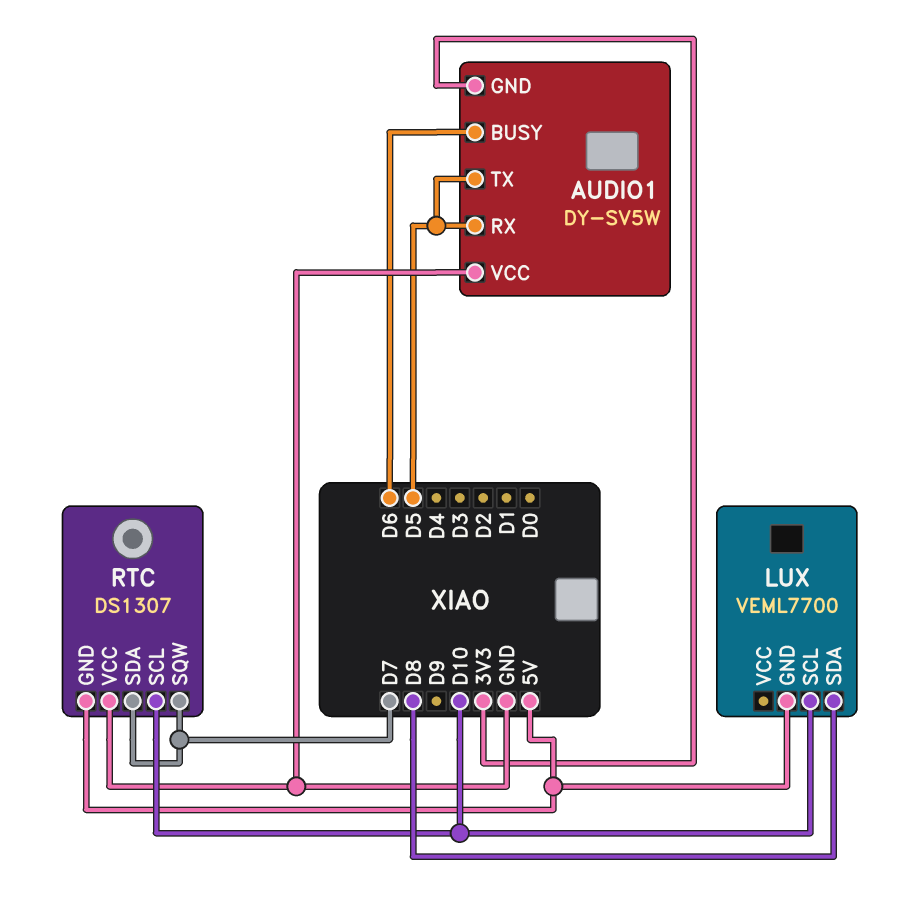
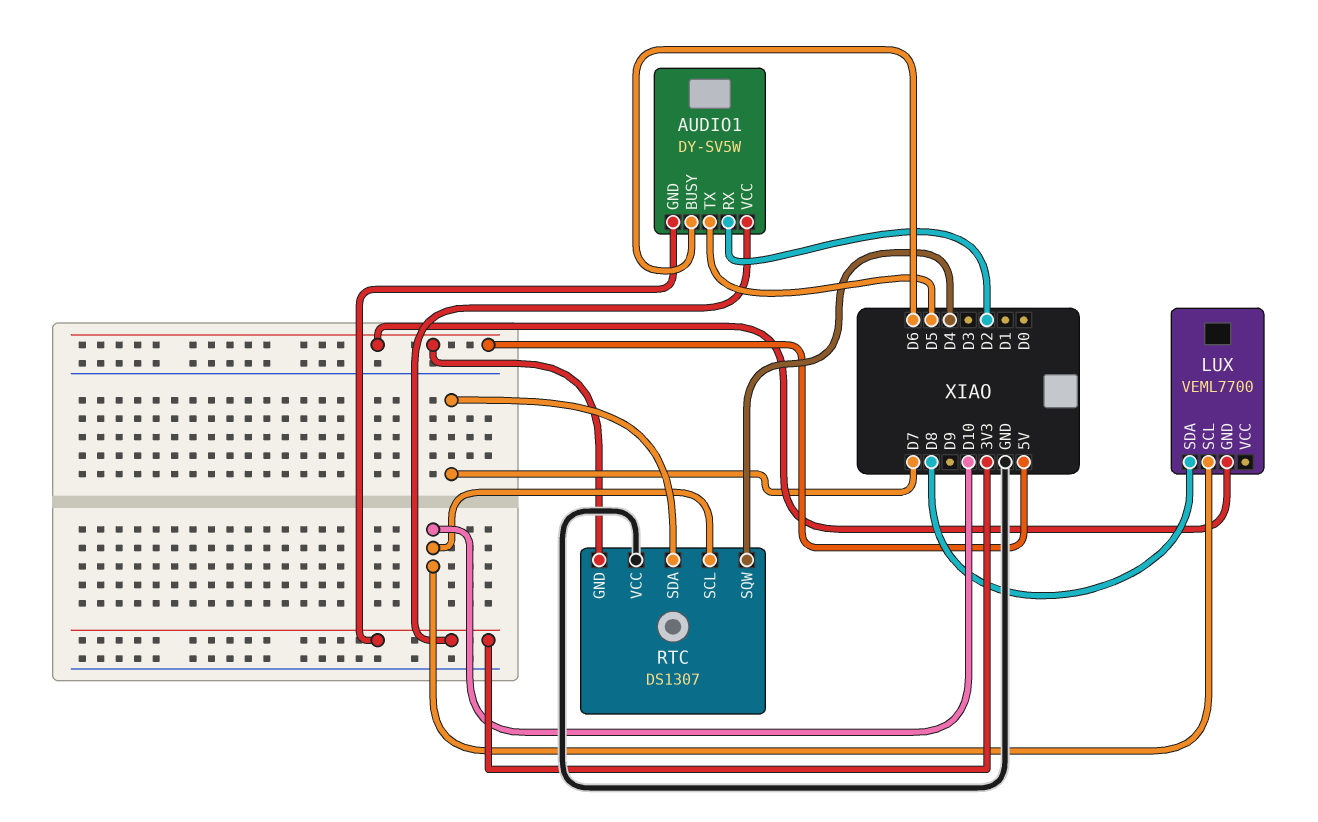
AUDIO1 pin RX: D5 -> D2
AUDIO1 pin VCC: GND -> 3V3
RTC pin SQW: D7 -> D4

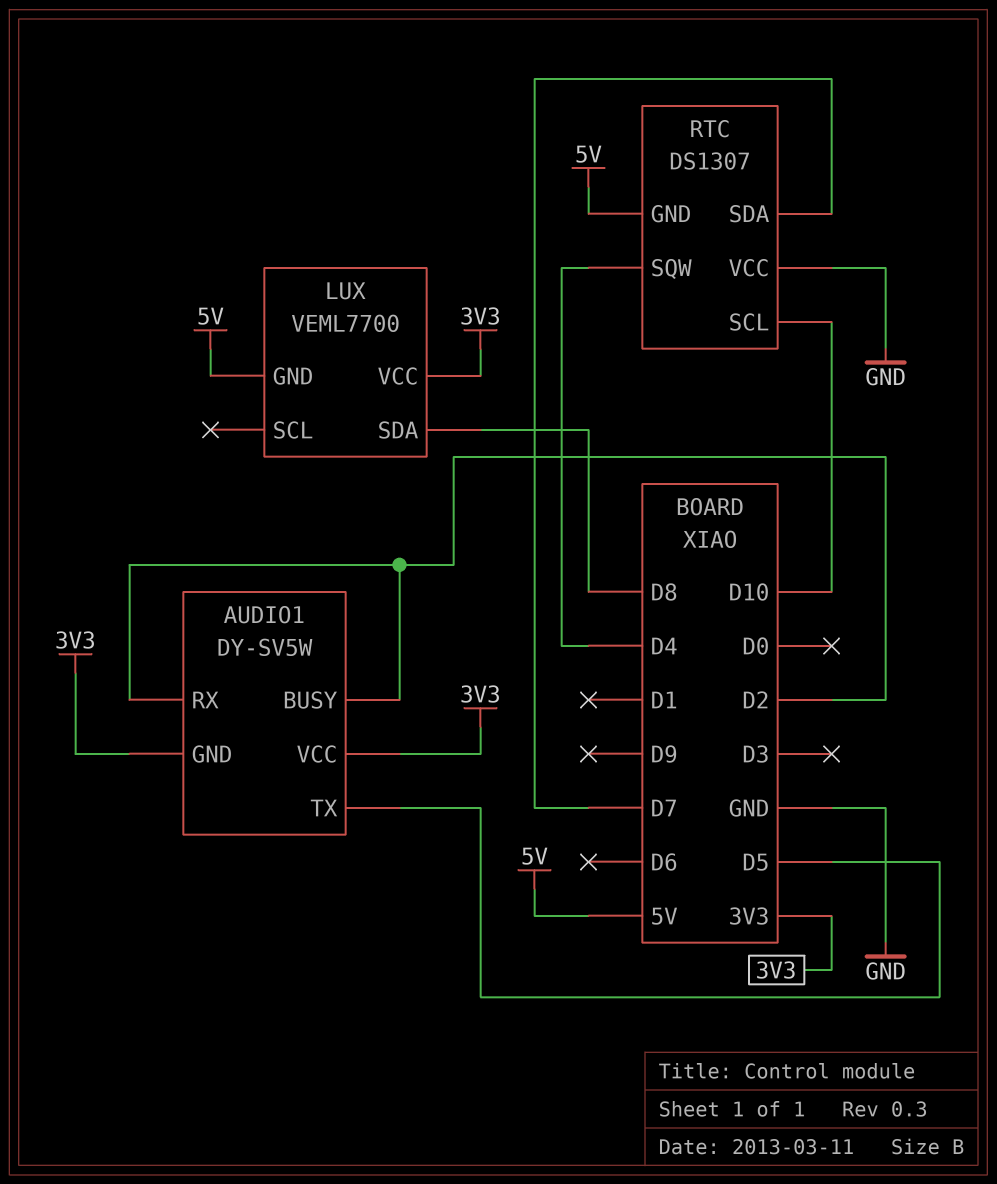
AUDIO1 pin BUSY: D6 -> D2
LUX pin SCL: D10 -> none
LUX pin VCC: none -> 3V3

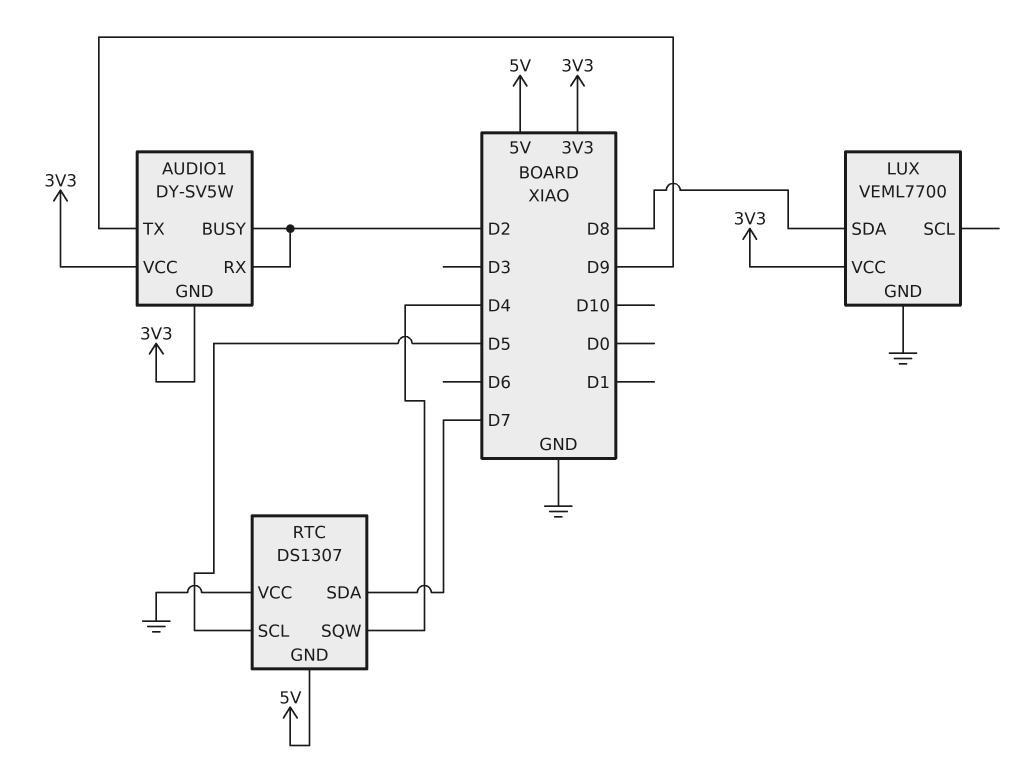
AUDIO1 pin TX: D5 -> D9
LUX pin GND: 5V -> GND
RTC pin SCL: D10 -> D5

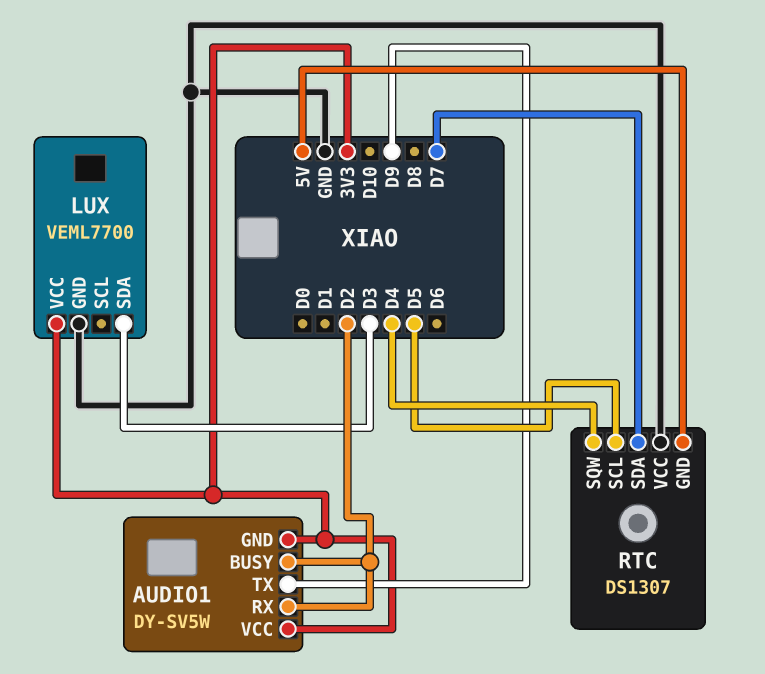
LUX pin SDA: D8 -> D3

